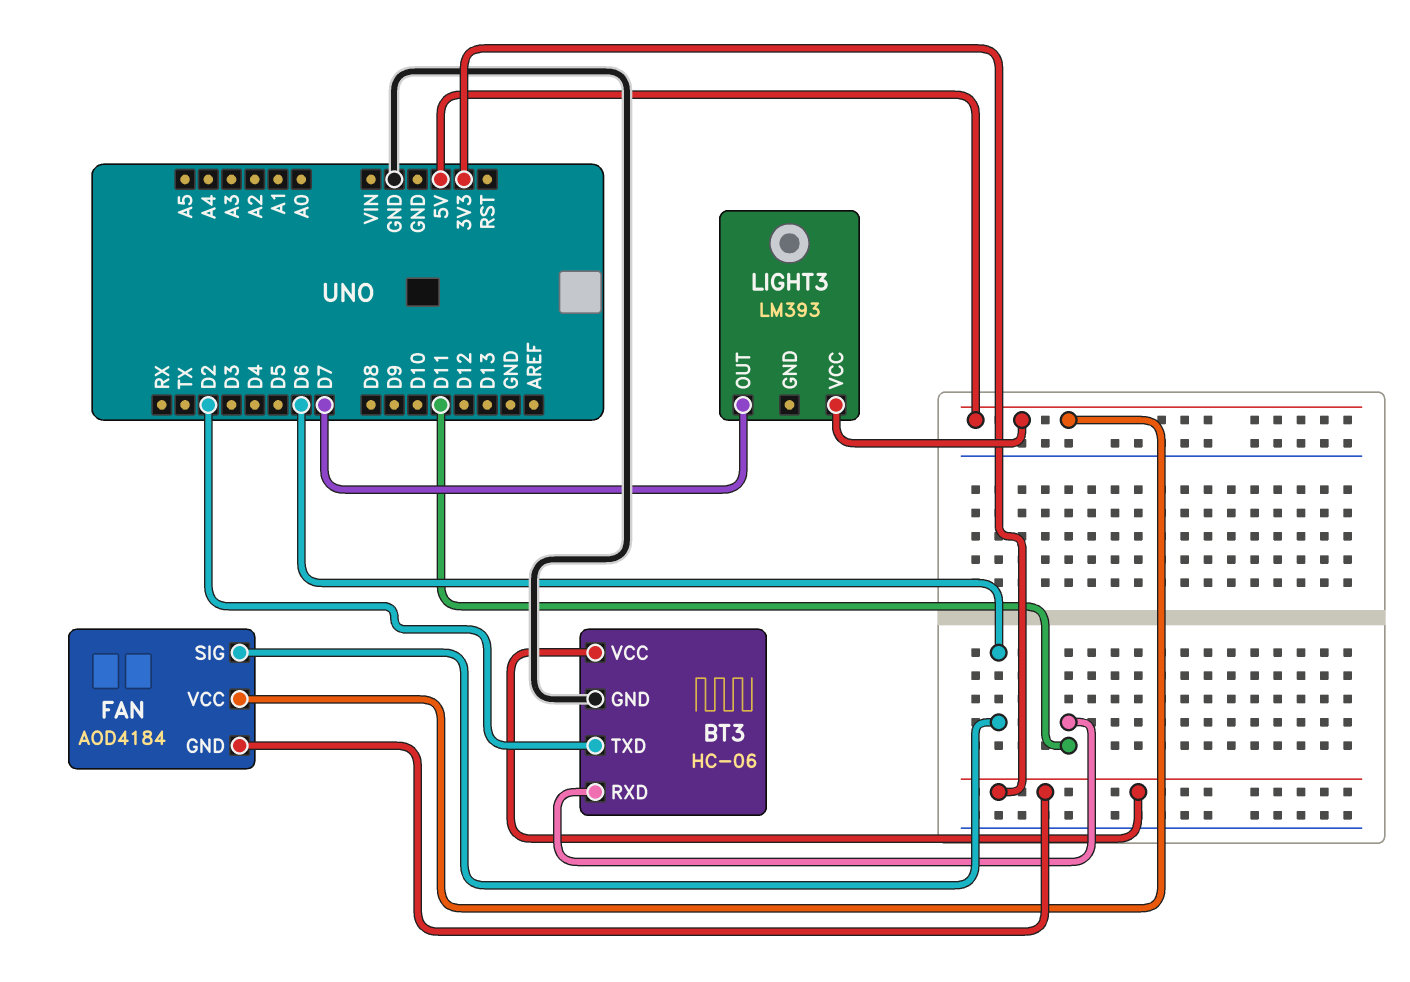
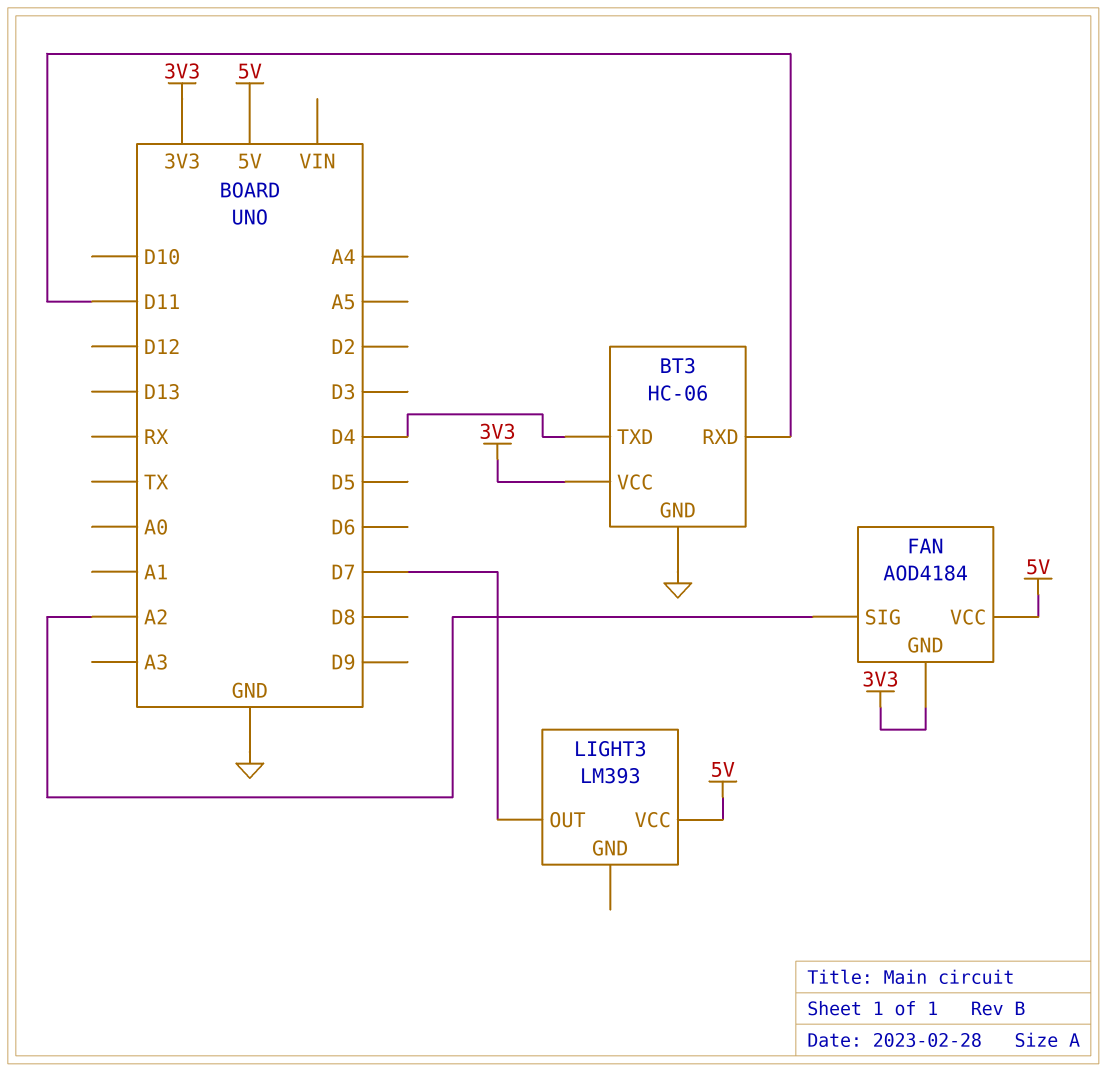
BT3 pin TXD: D2 -> D4
FAN pin SIG: D6 -> A2

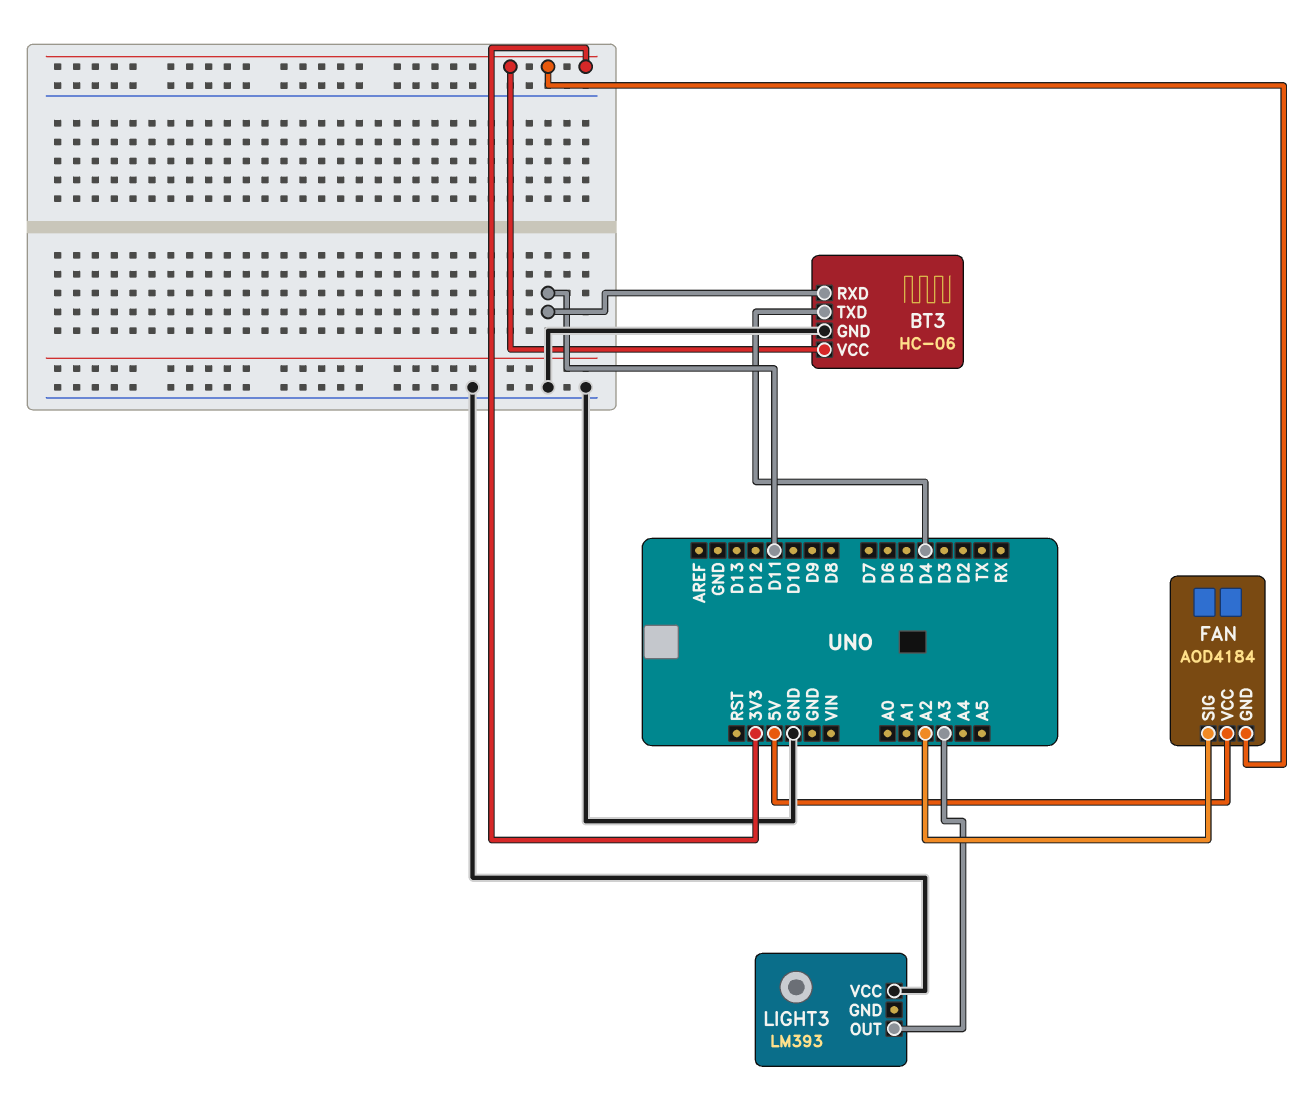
LIGHT3 pin OUT: D7 -> A3
LIGHT3 pin VCC: 5V -> GND

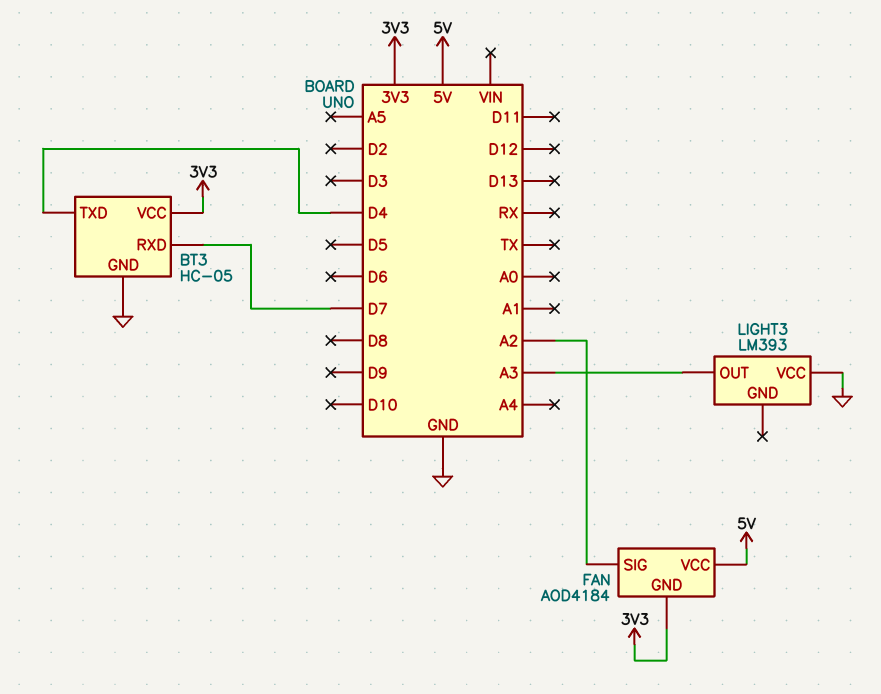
BT3: HC-06 -> HC-05
BT3 pin RXD: D11 -> D7

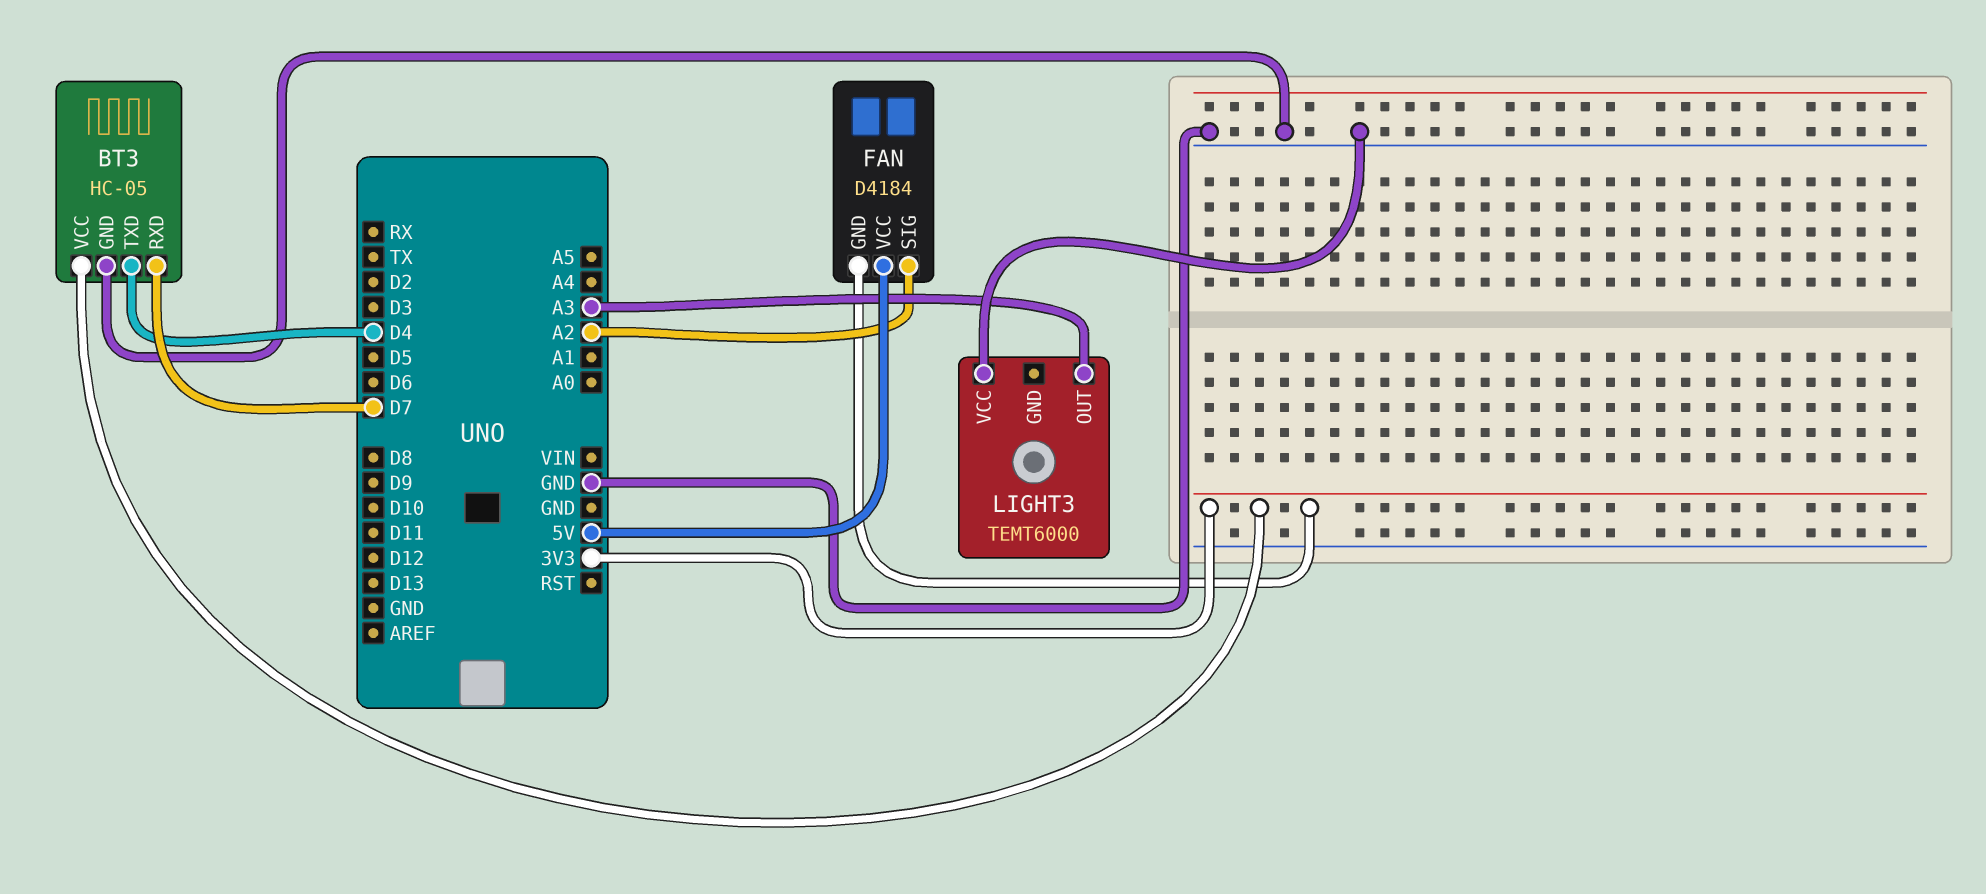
FAN: AOD4184 -> D4184
LIGHT3: LM393 -> TEMT6000

